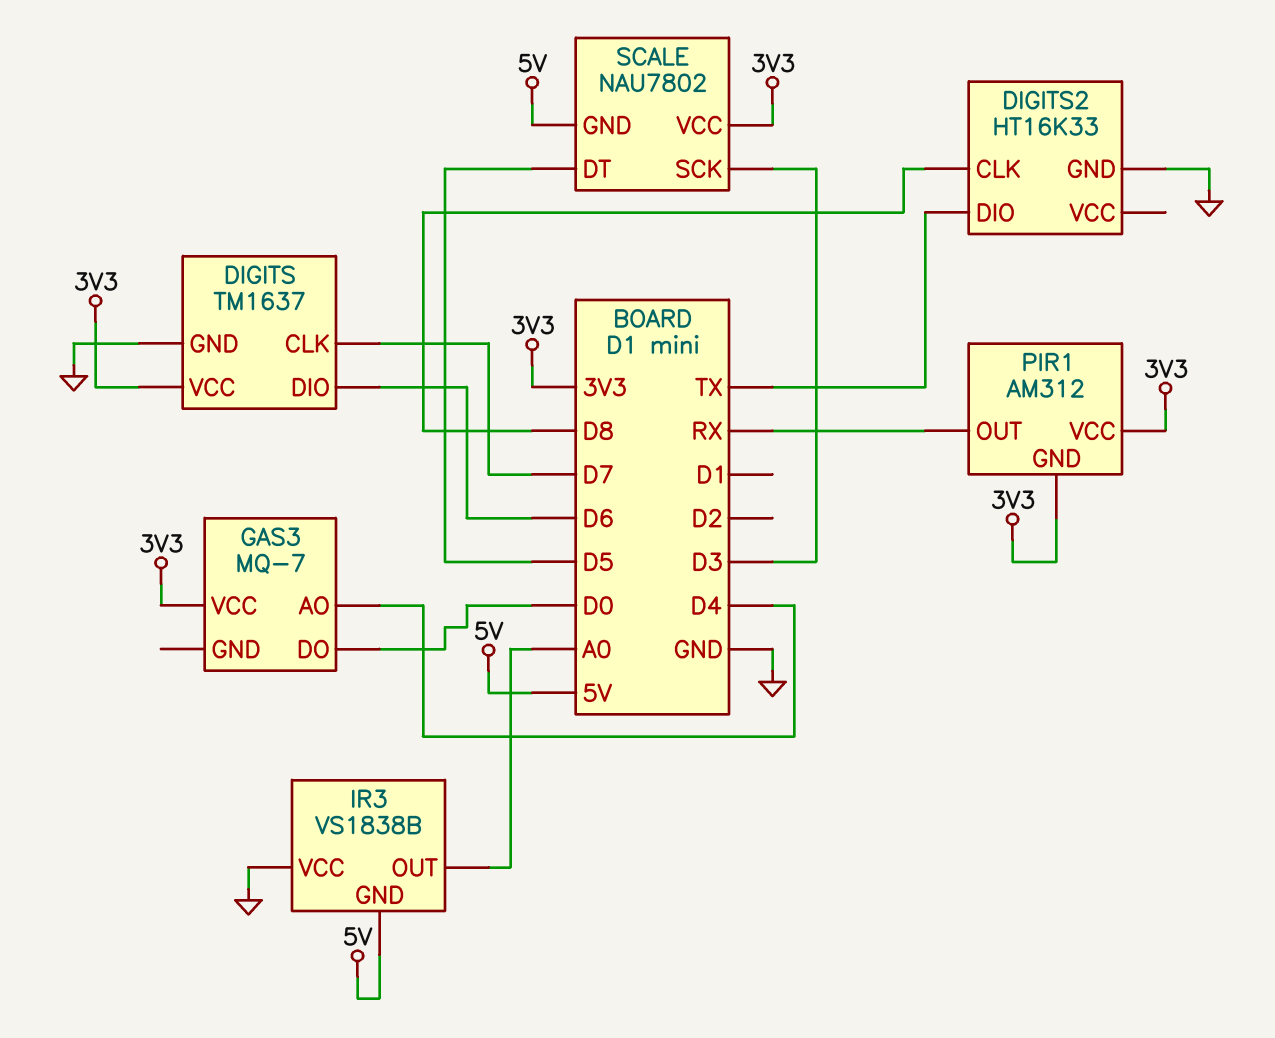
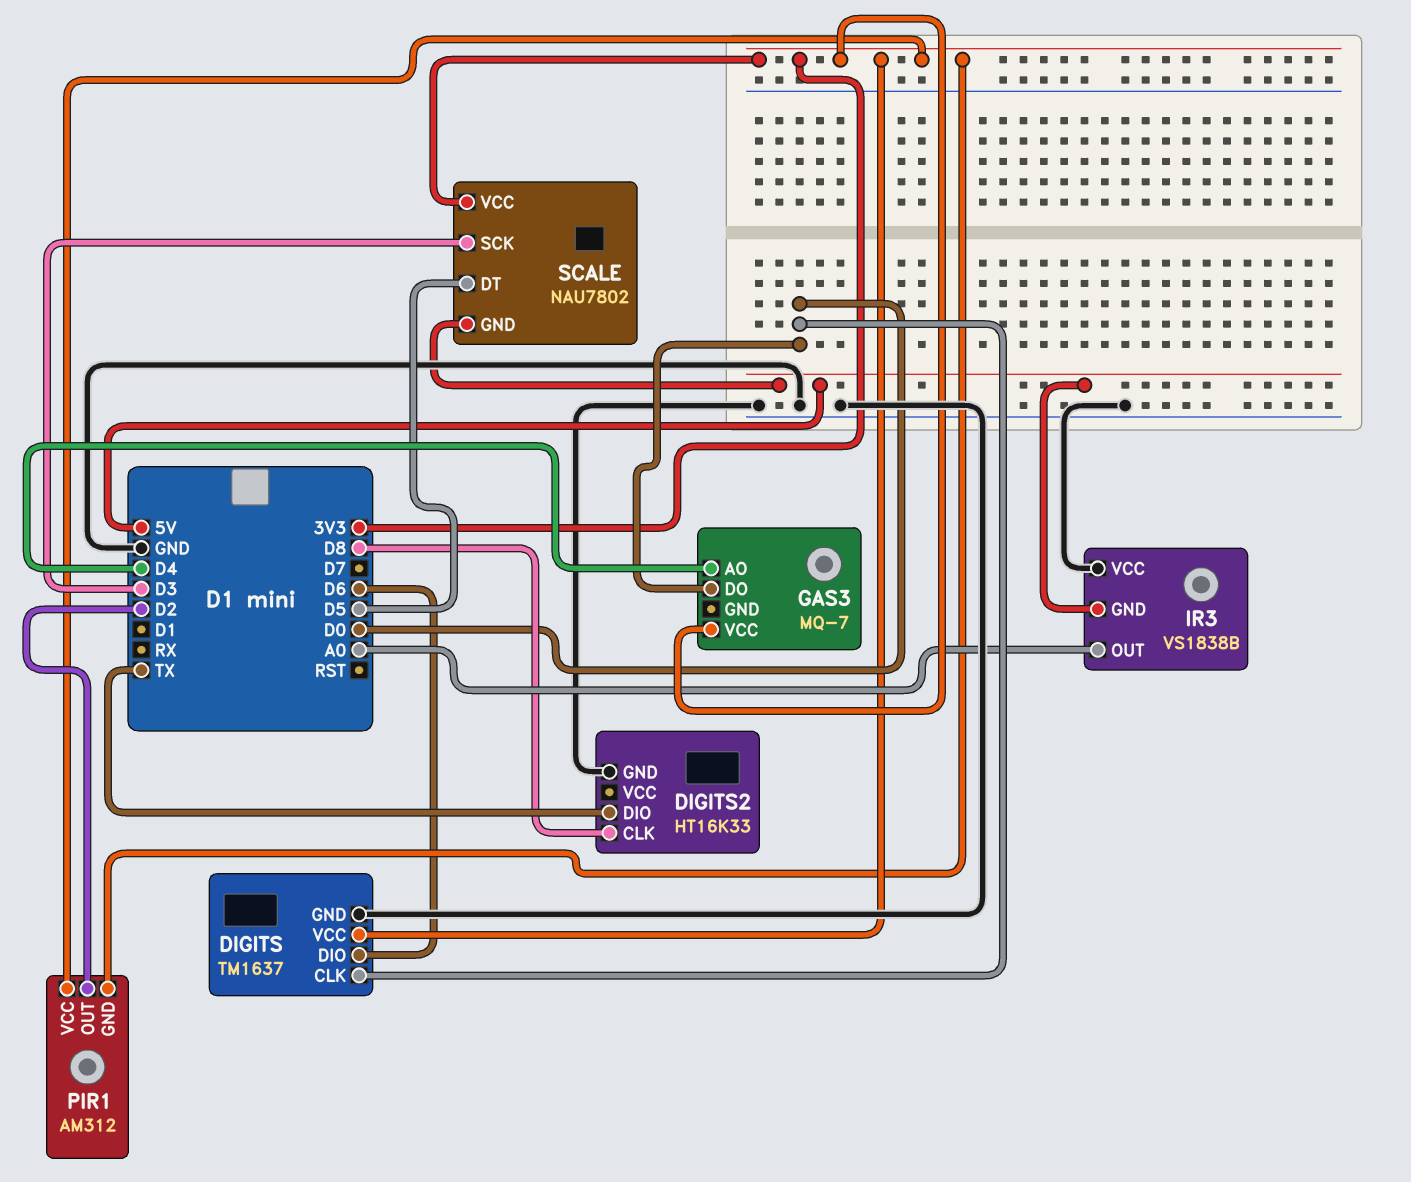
DIGITS pin CLK: D7 -> D0
PIR1 pin OUT: RX -> D2

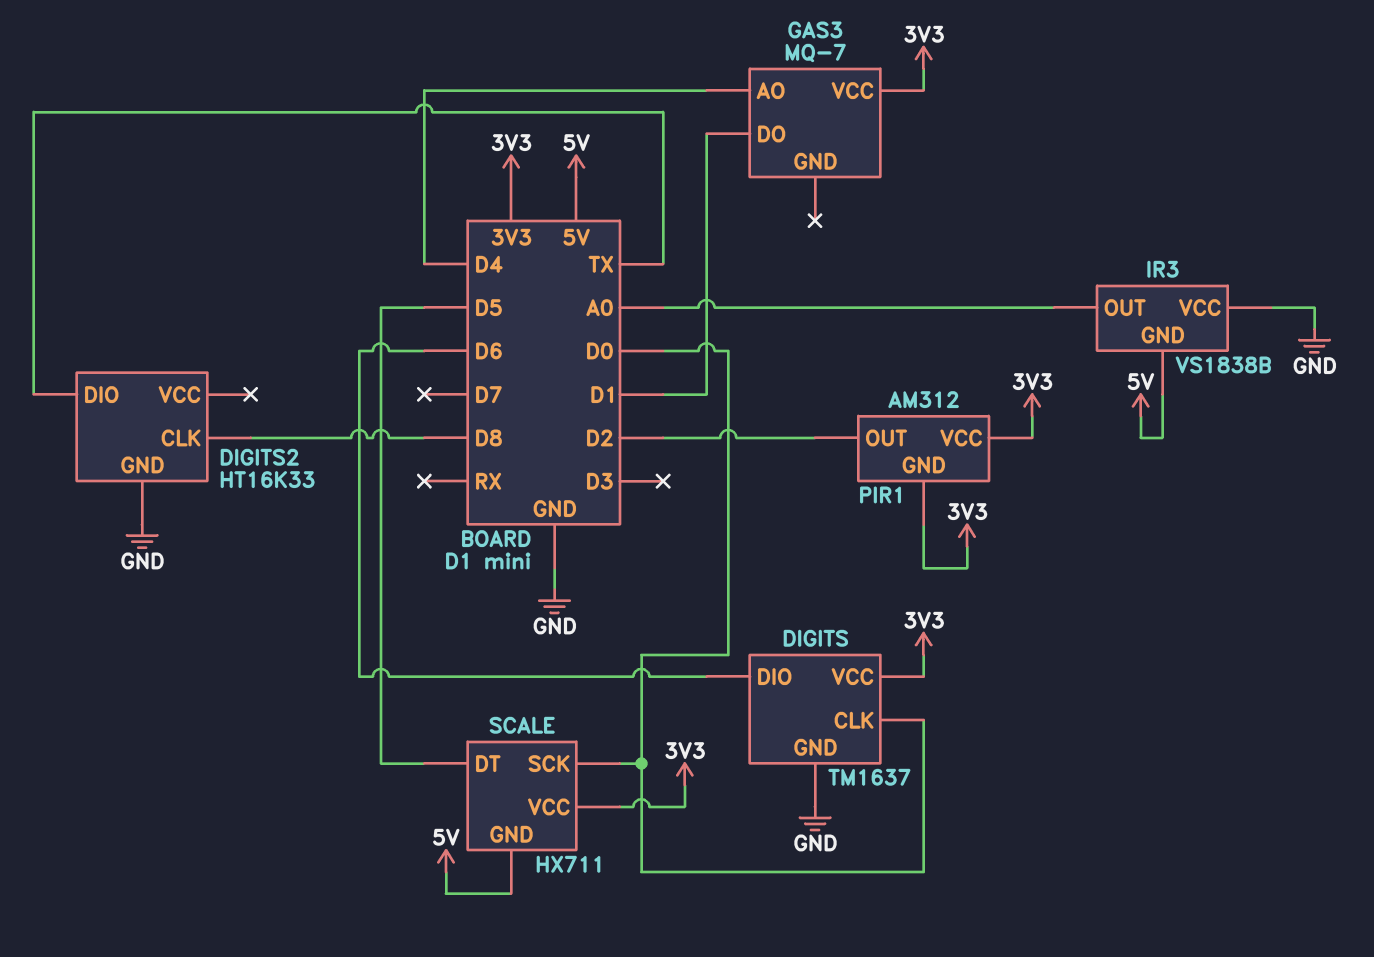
GAS3 pin DO: D0 -> D1
SCALE: NAU7802 -> HX711
SCALE pin SCK: D3 -> D0

